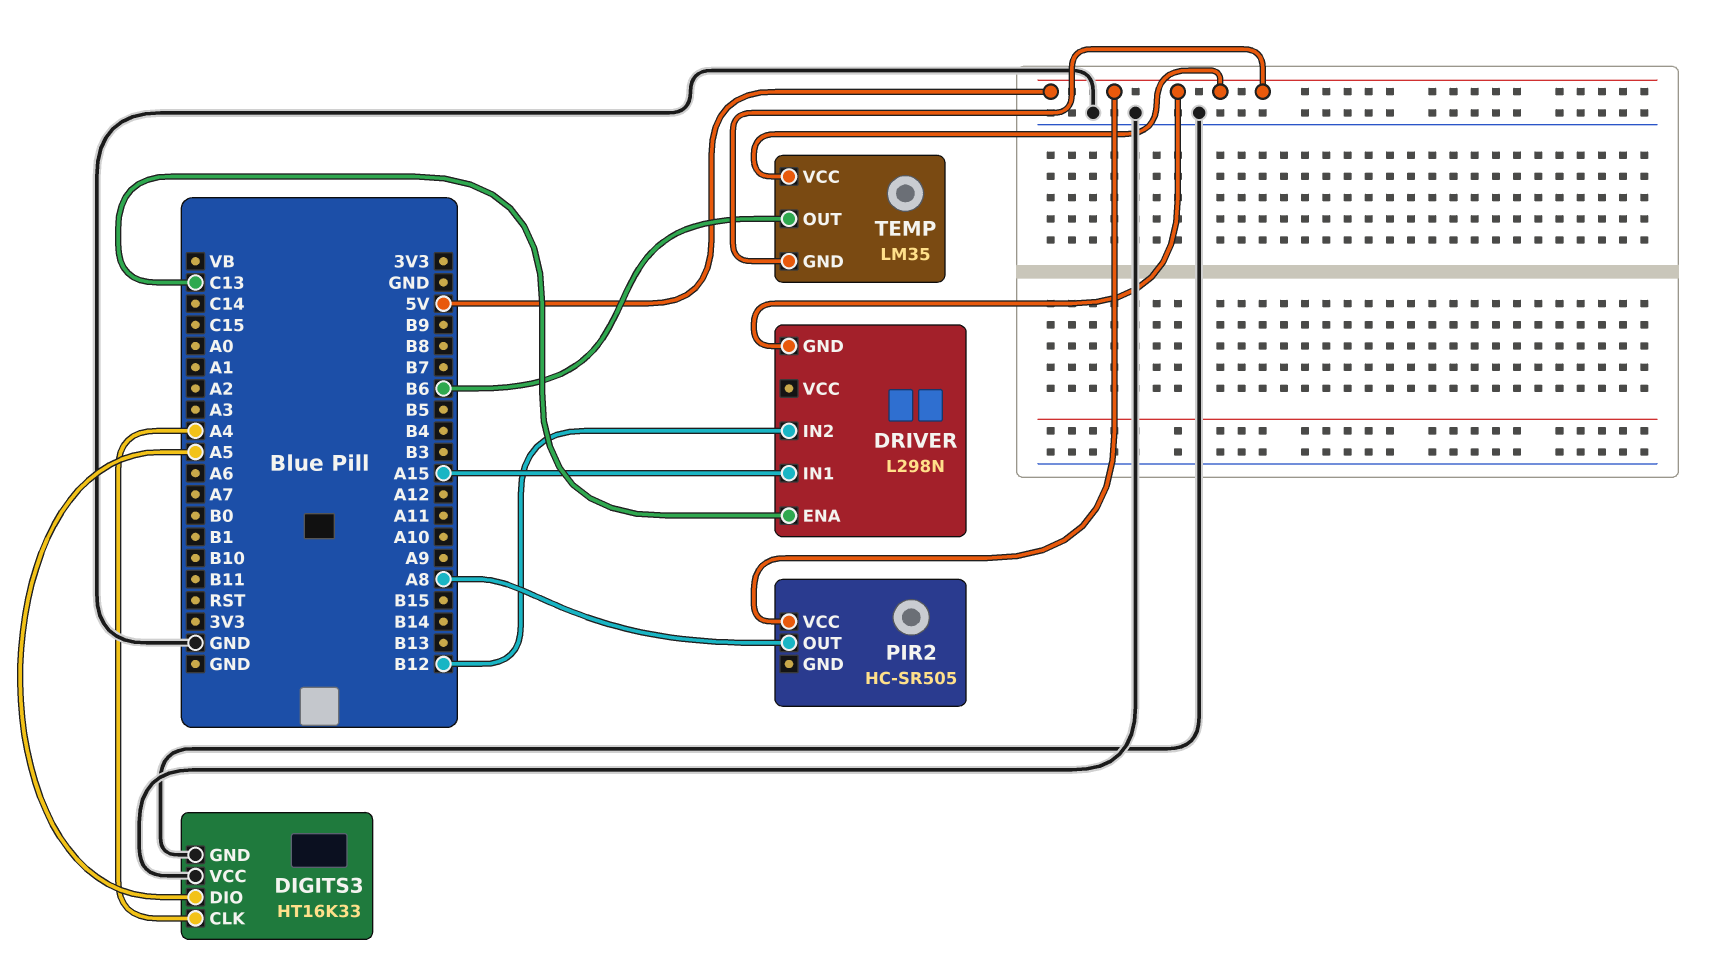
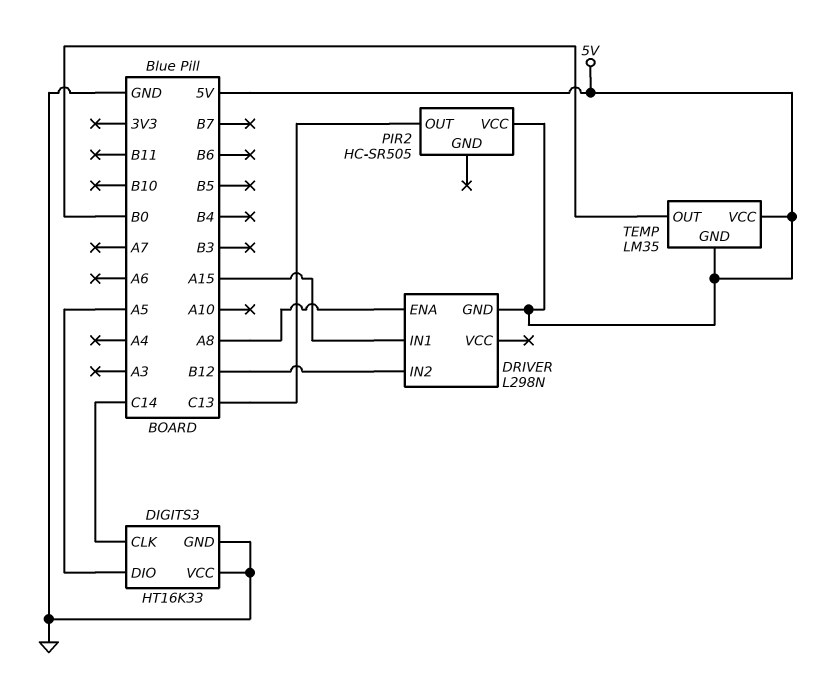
DIGITS3 pin CLK: A4 -> C14
DRIVER pin ENA: C13 -> A8
PIR2 pin OUT: A8 -> C13
TEMP pin OUT: B6 -> B0

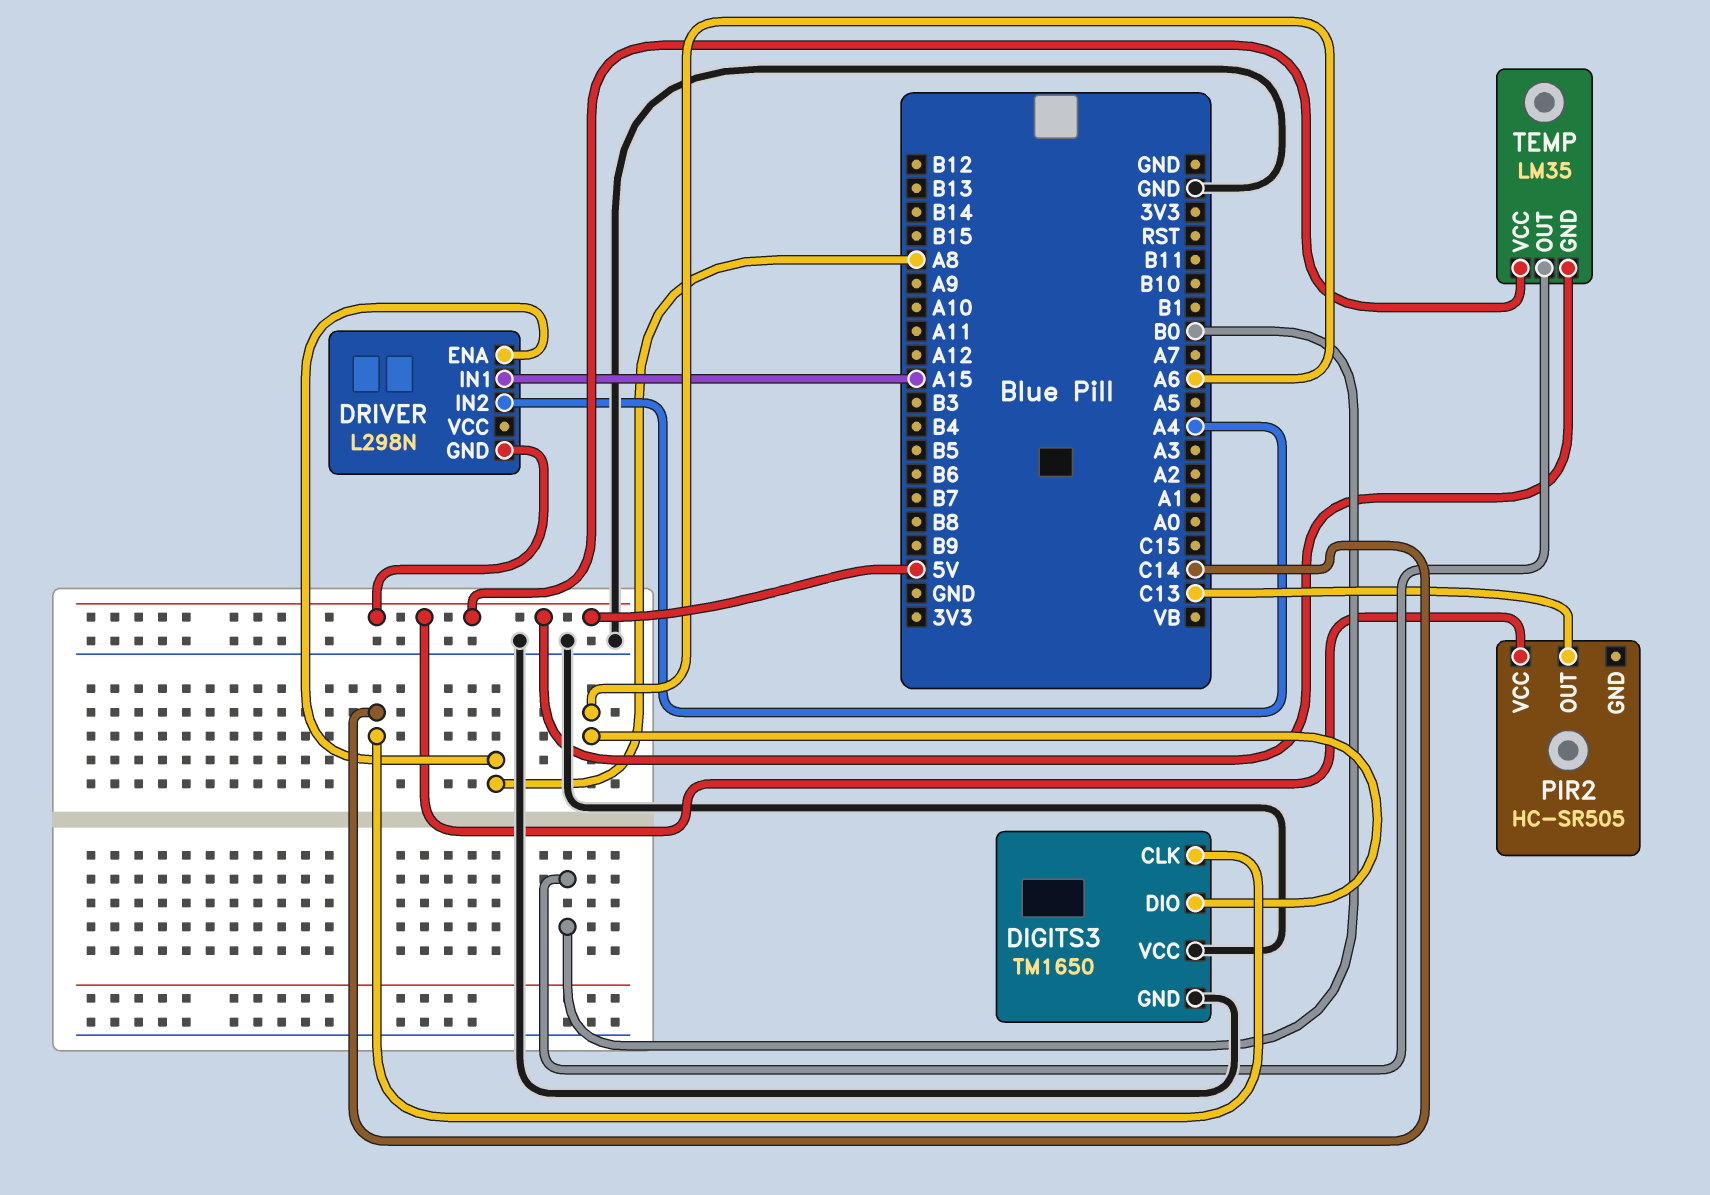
DIGITS3: HT16K33 -> TM1650
DIGITS3 pin DIO: A5 -> A6
DRIVER pin IN2: B12 -> A4

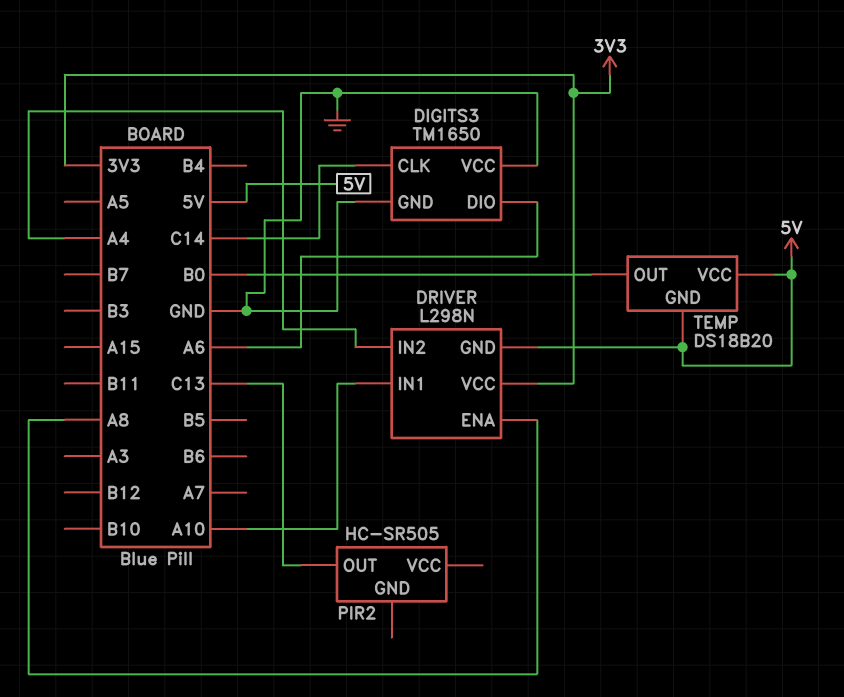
DRIVER pin IN1: A15 -> A10
DRIVER pin VCC: none -> 3V3
PIR2 pin VCC: 5V -> none
TEMP: LM35 -> DS18B20

